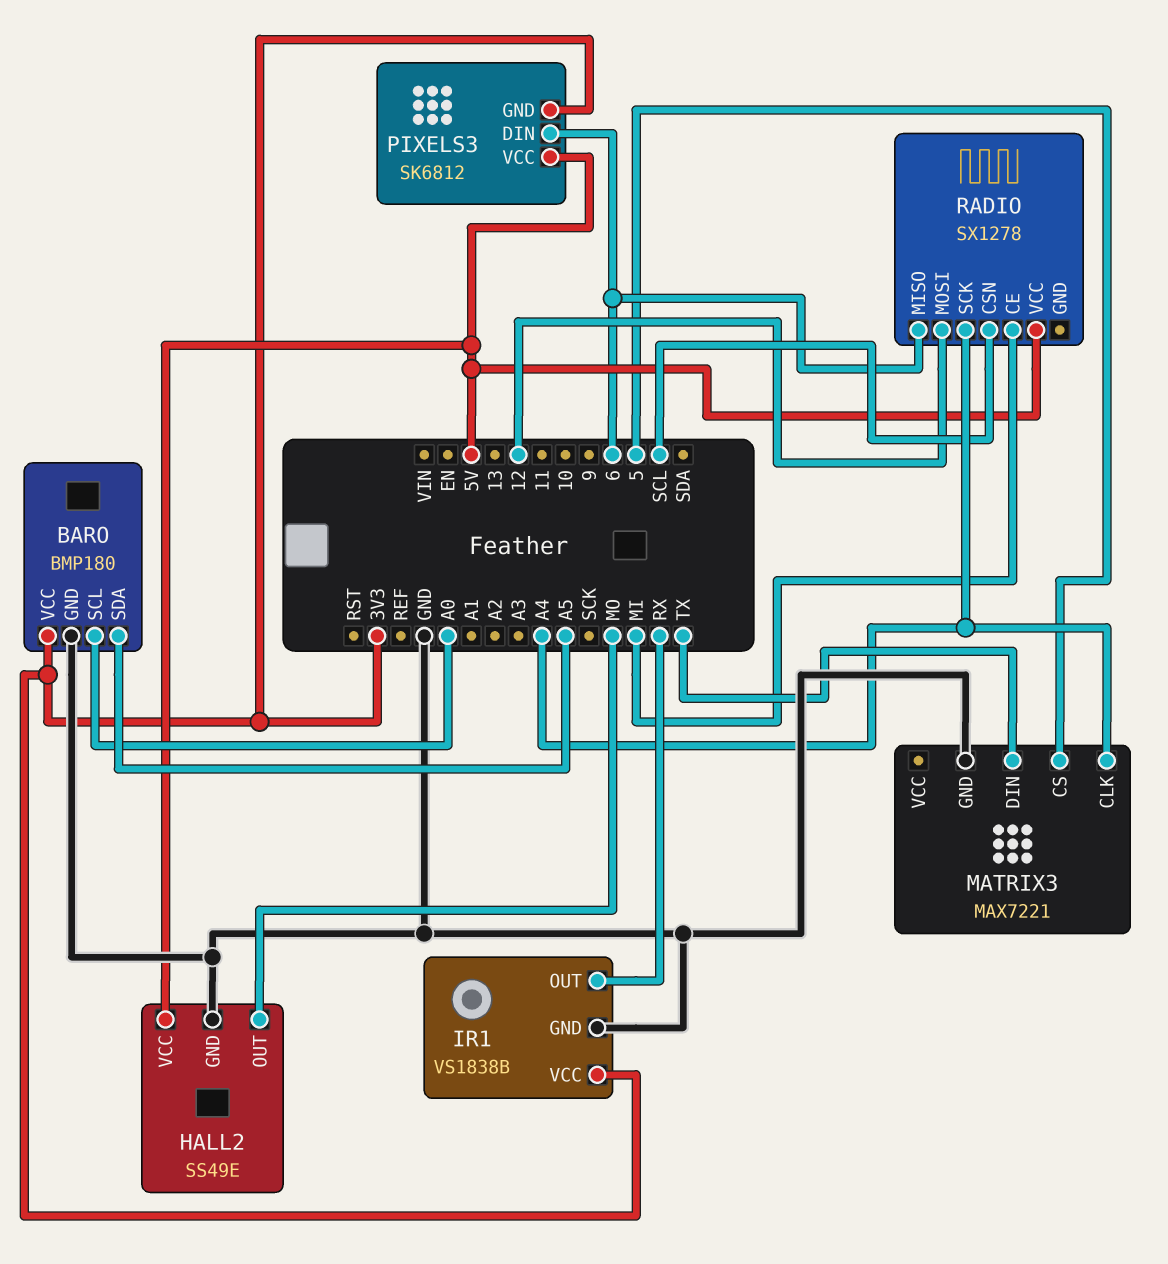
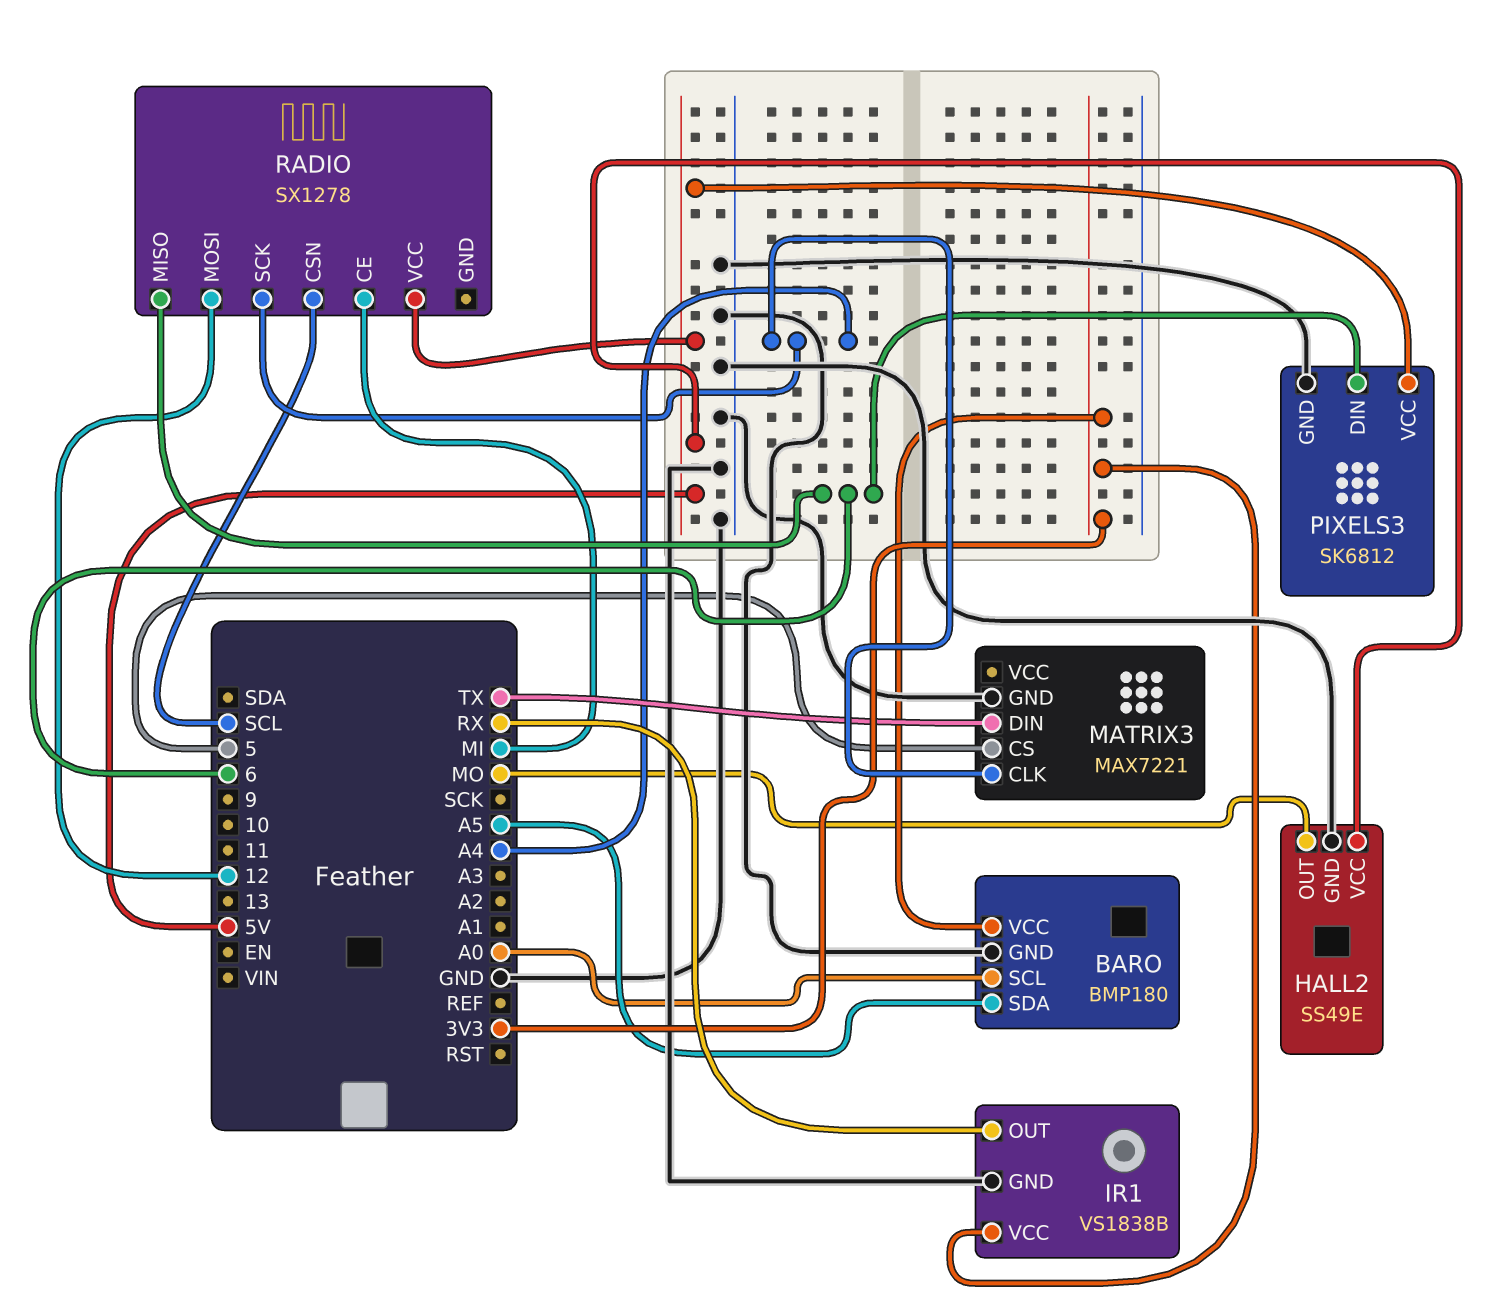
PIXELS3 pin GND: 3V3 -> GND

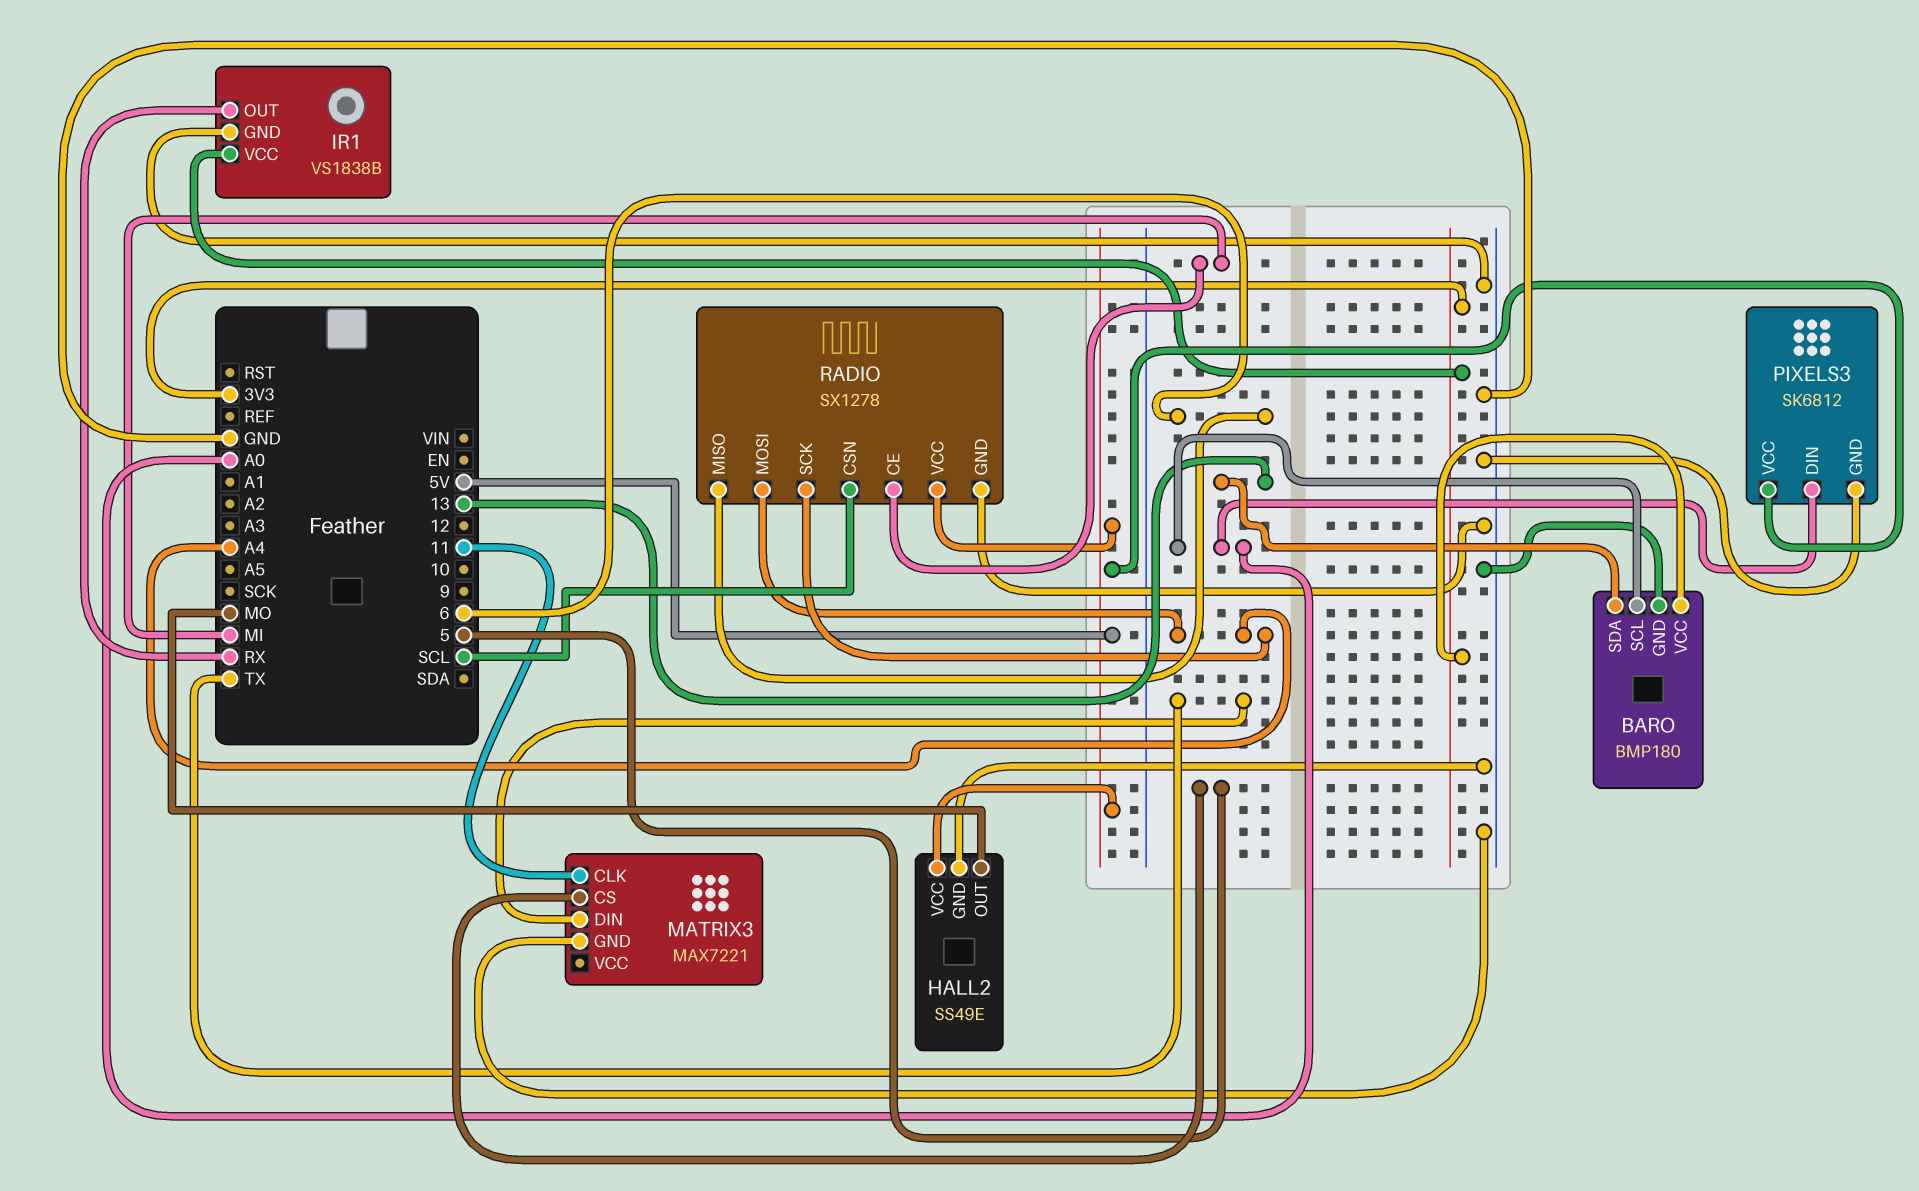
BARO pin SDA: A5 -> 13
MATRIX3 pin CLK: A4 -> 11
PIXELS3 pin DIN: 6 -> A0
RADIO pin GND: none -> GND
RADIO pin MOSI: 12 -> A4

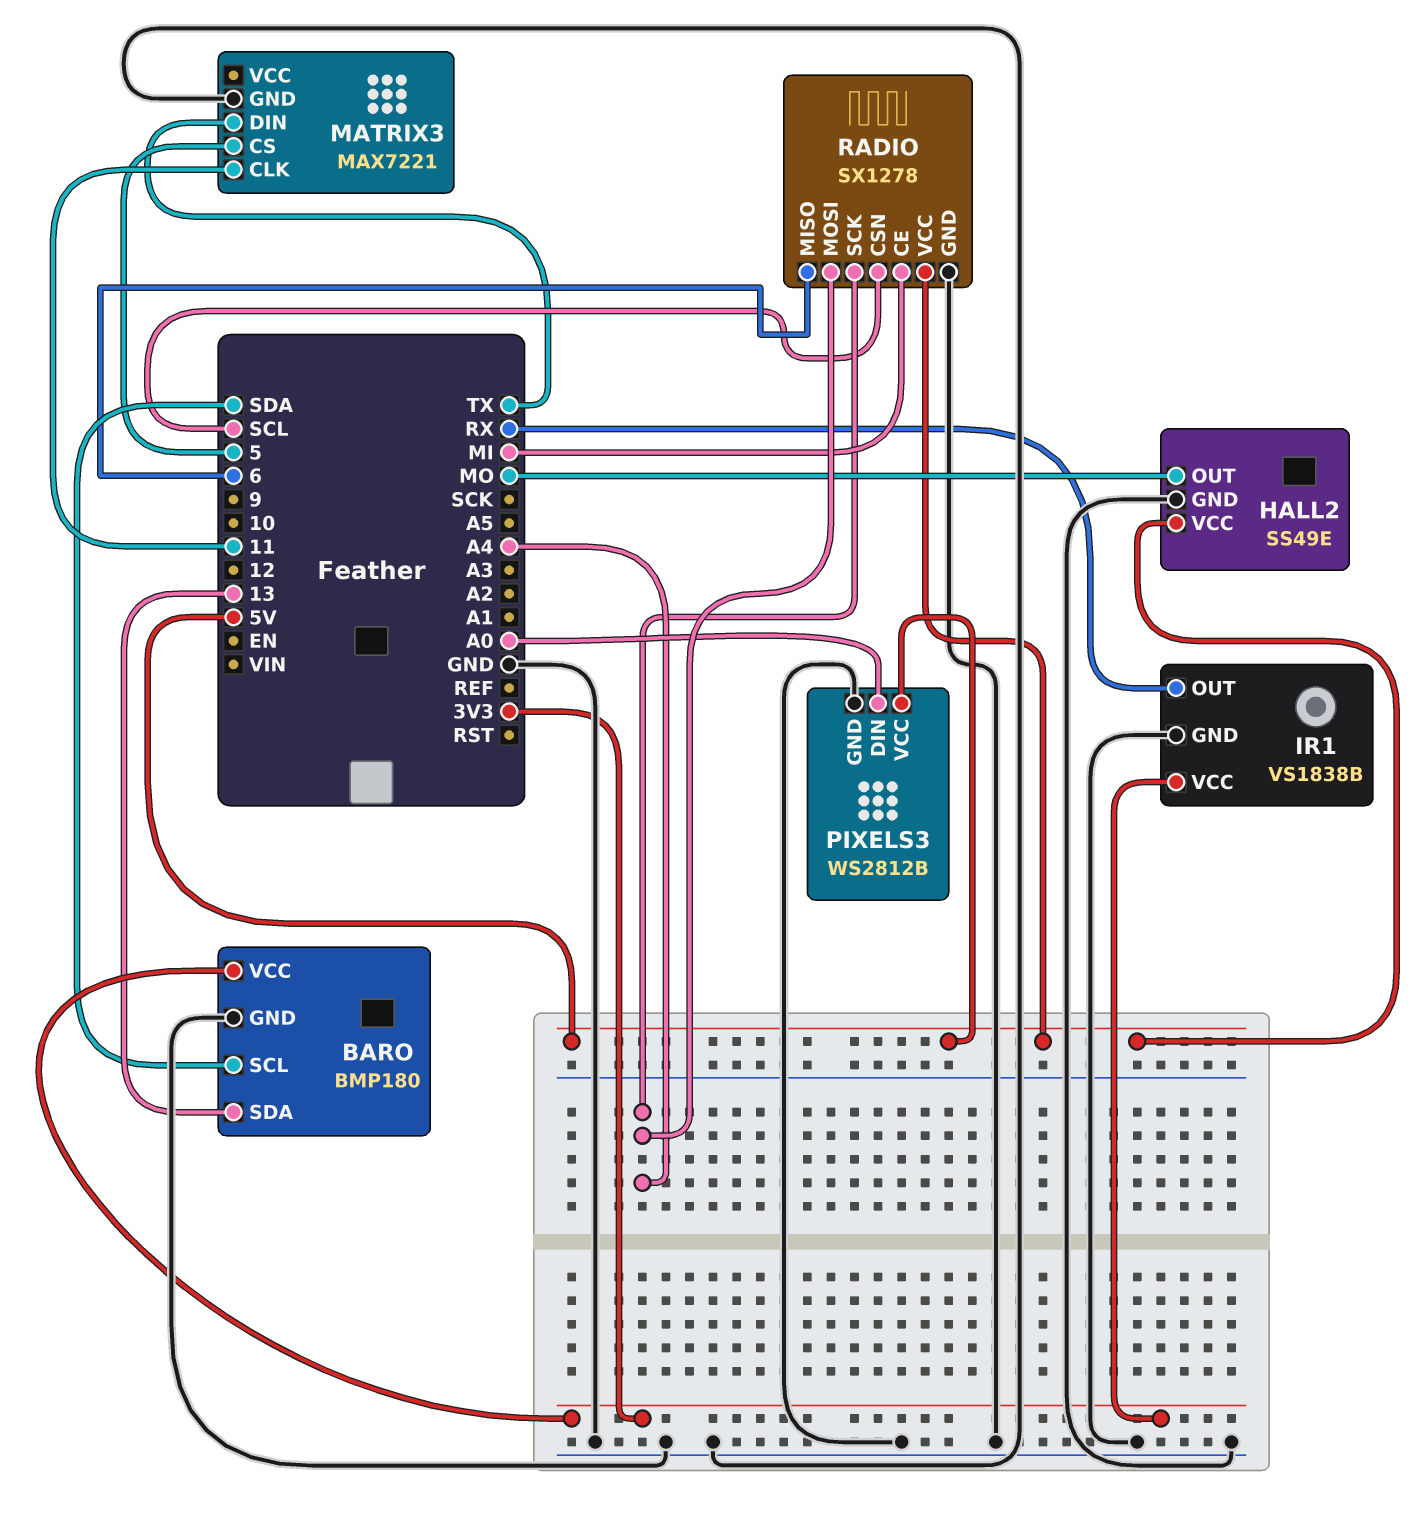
BARO pin SCL: A0 -> SDA
PIXELS3: SK6812 -> WS2812B

